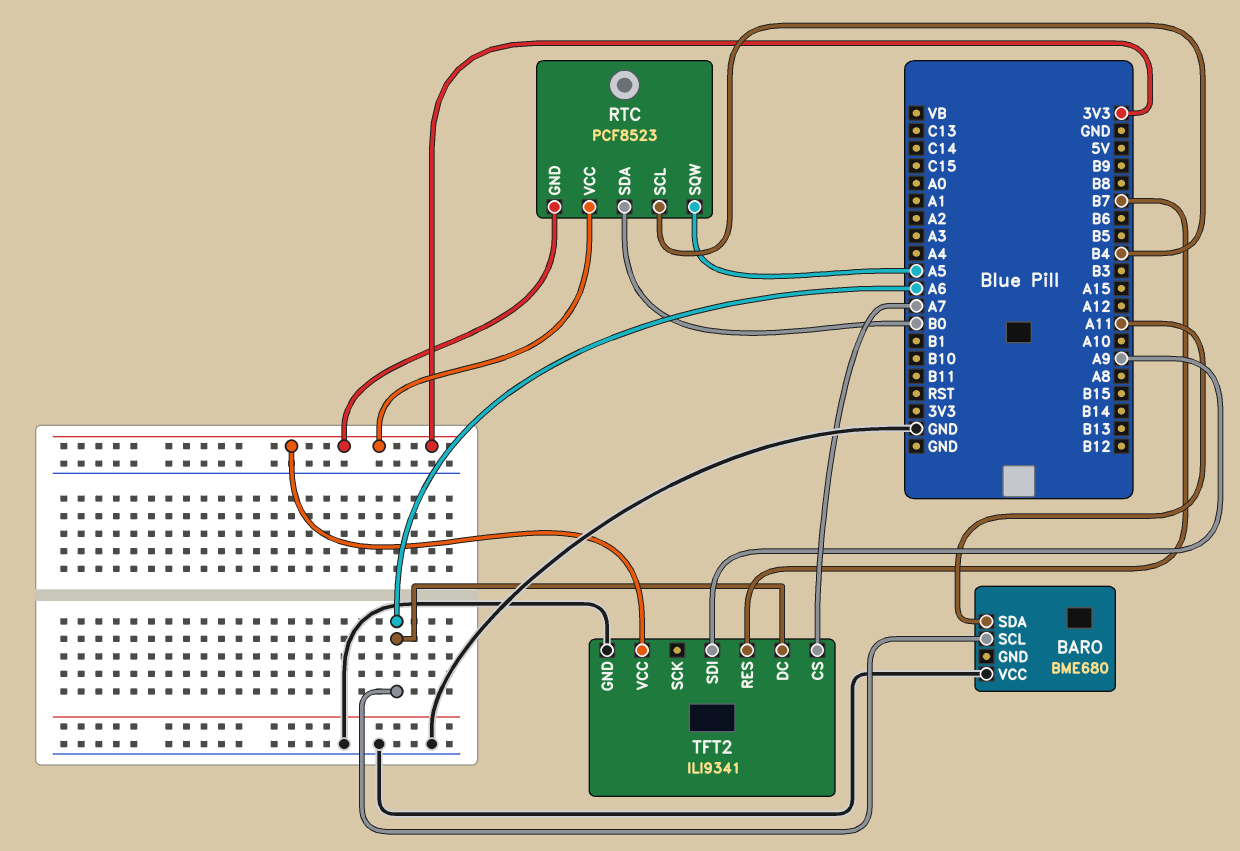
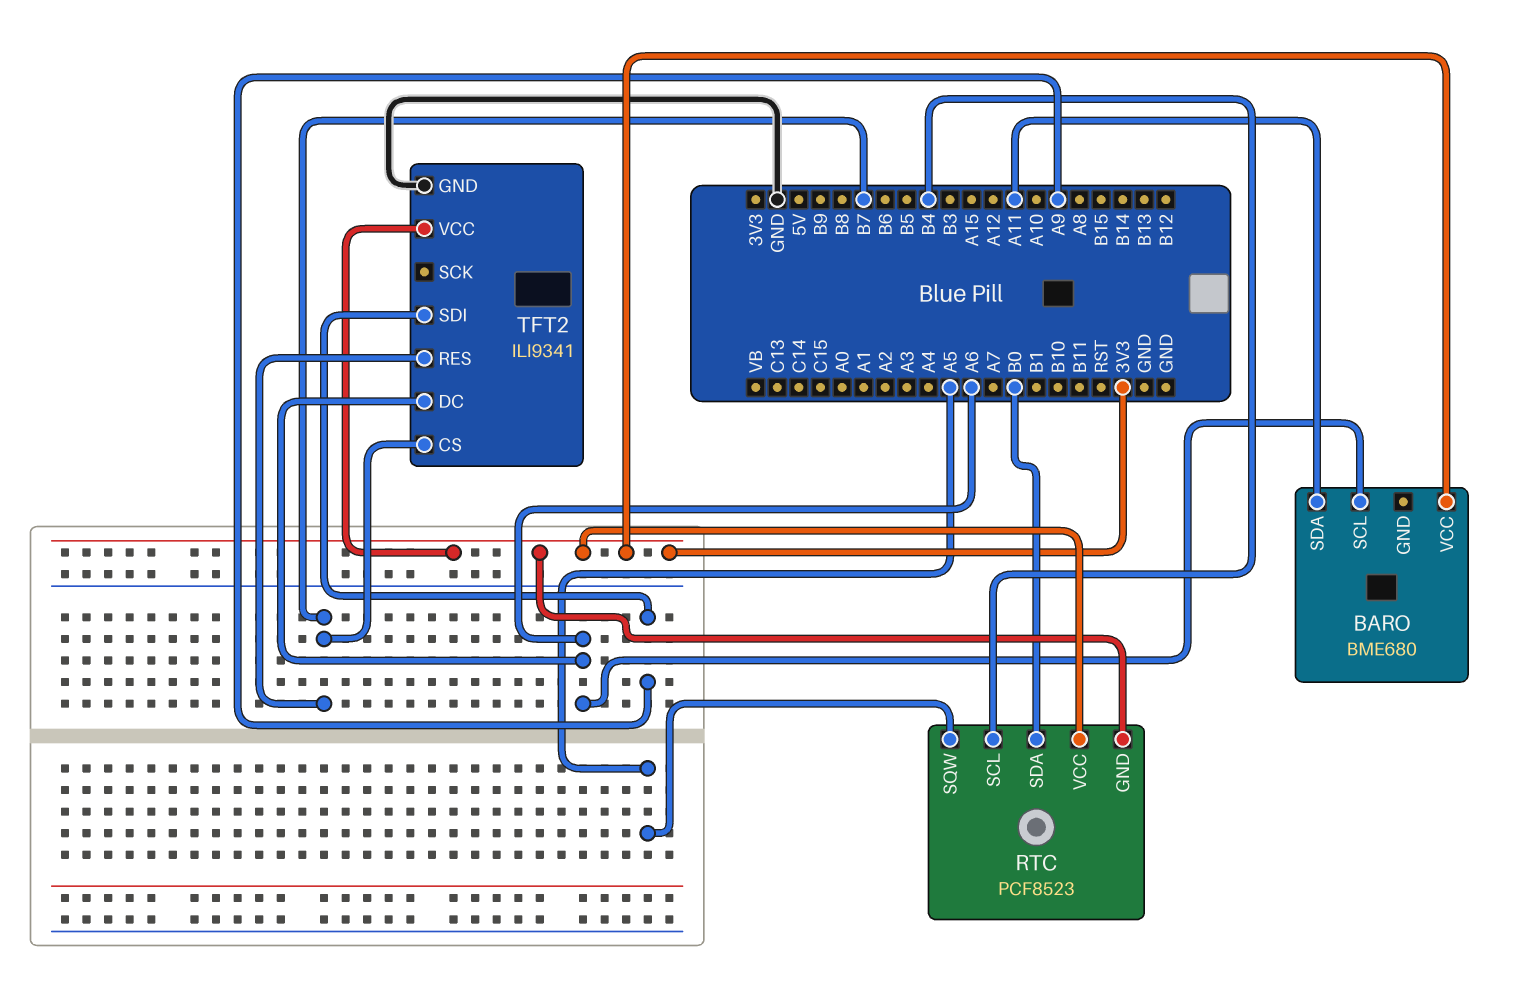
BARO pin VCC: GND -> 3V3
TFT2 pin CS: A7 -> B7

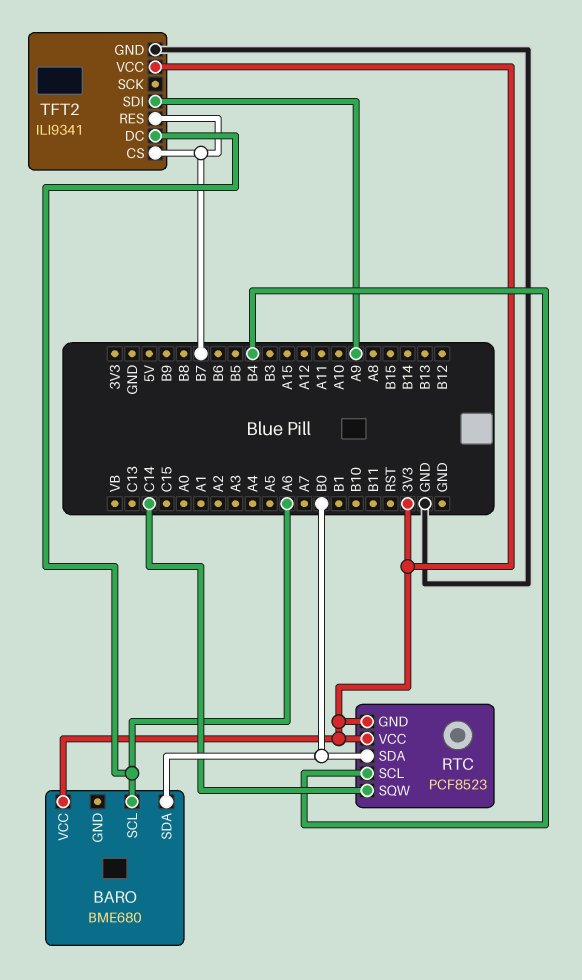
BARO pin SDA: A11 -> B0
RTC pin SQW: A5 -> C14

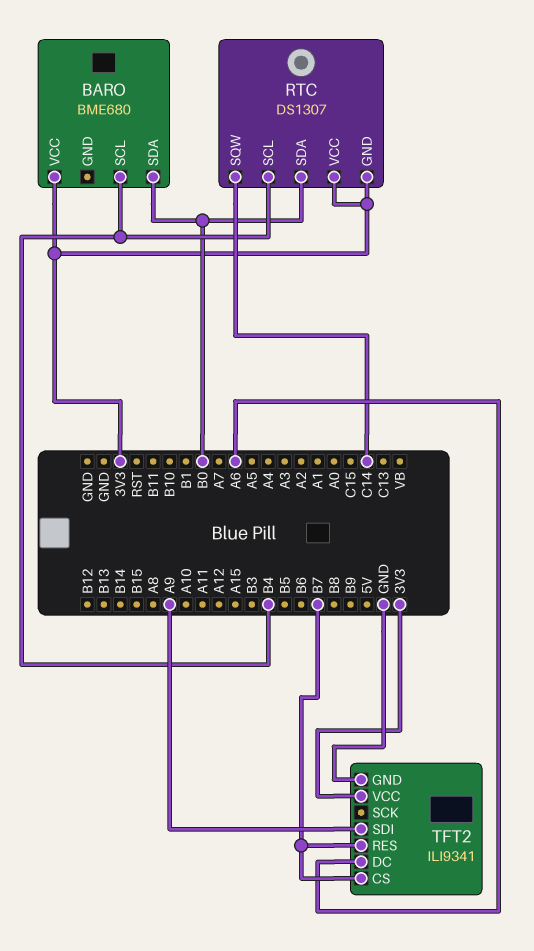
BARO pin SCL: A6 -> B4
RTC: PCF8523 -> DS1307

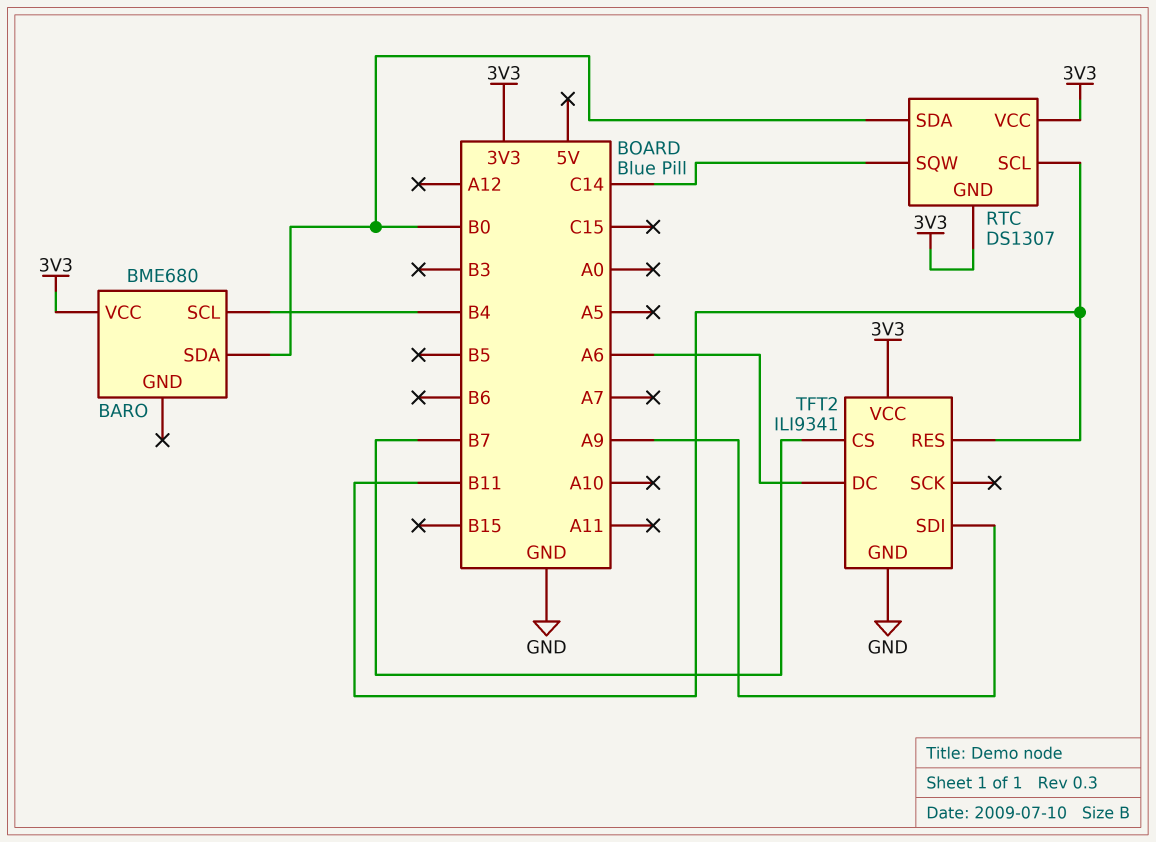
RTC pin SCL: B4 -> B11
TFT2 pin RES: B7 -> B11

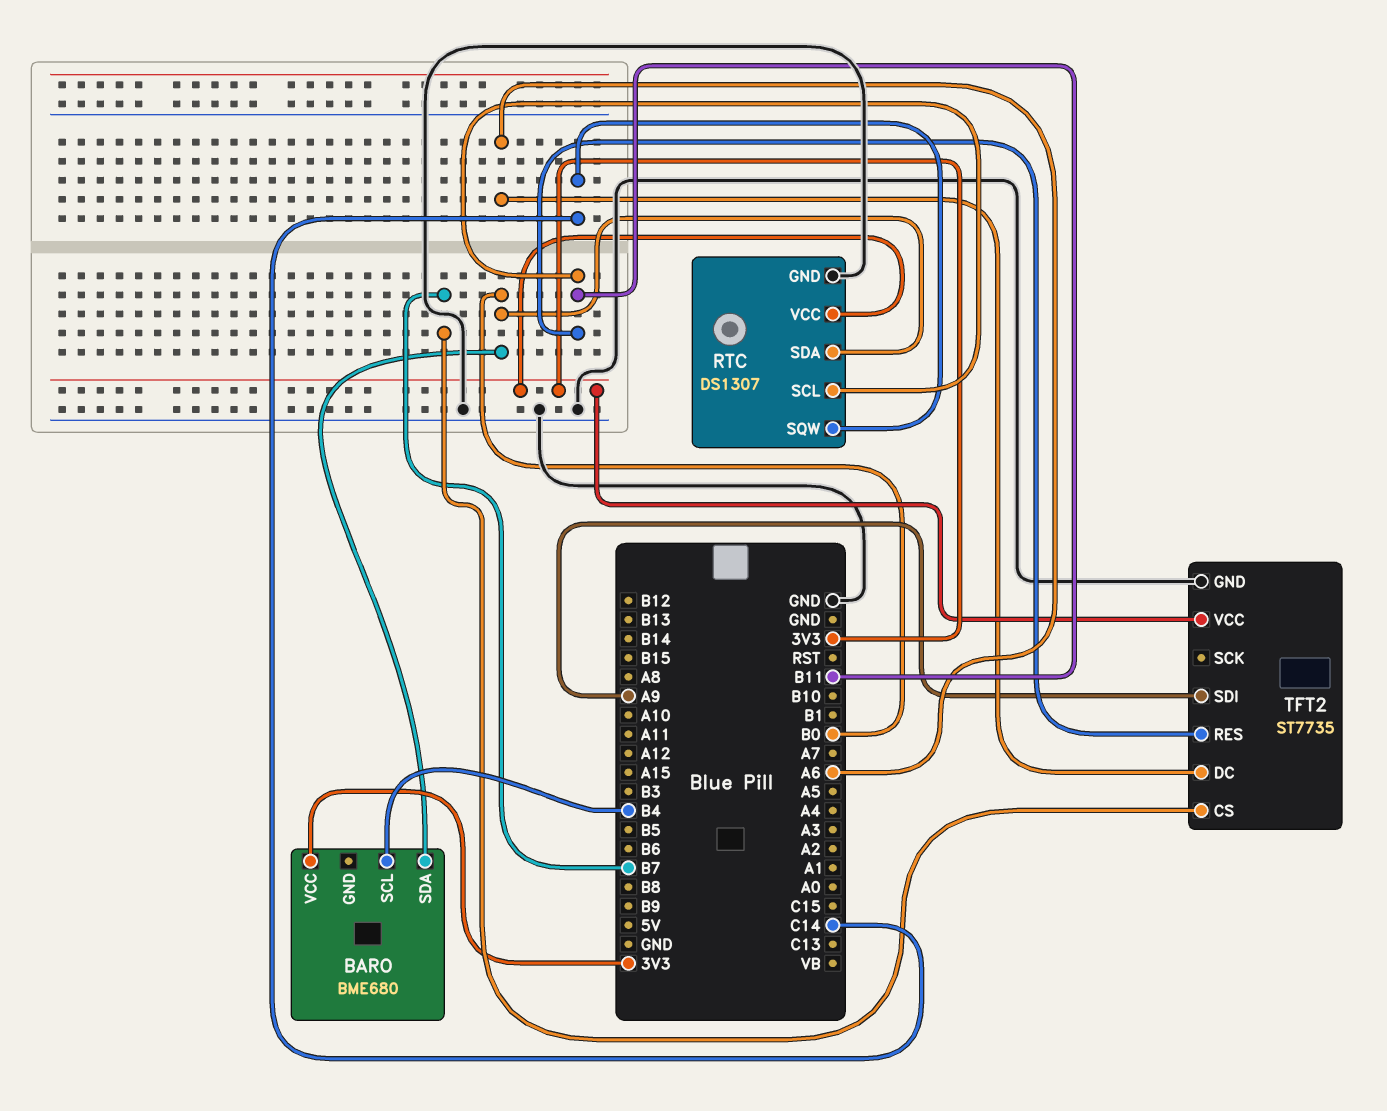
RTC pin GND: 3V3 -> GND
TFT2: ILI9341 -> ST7735

